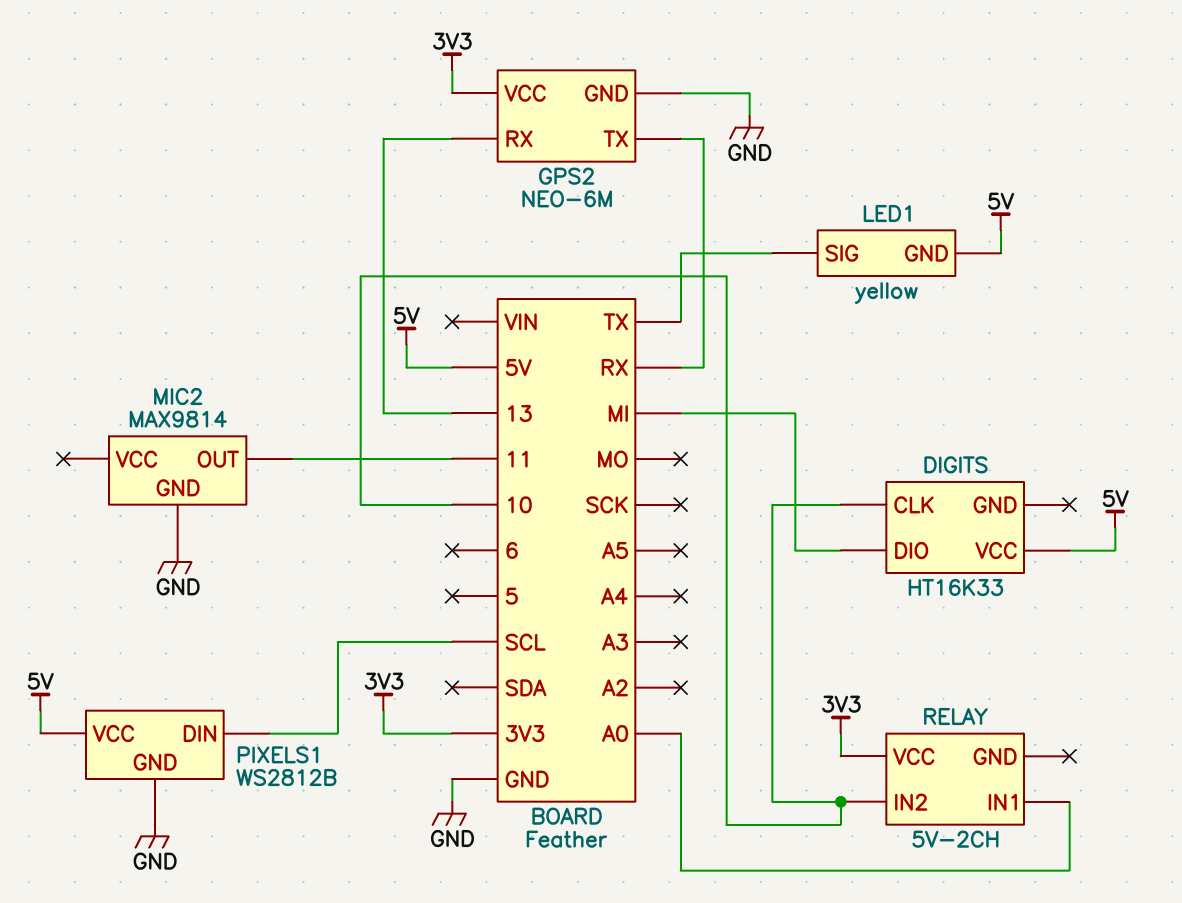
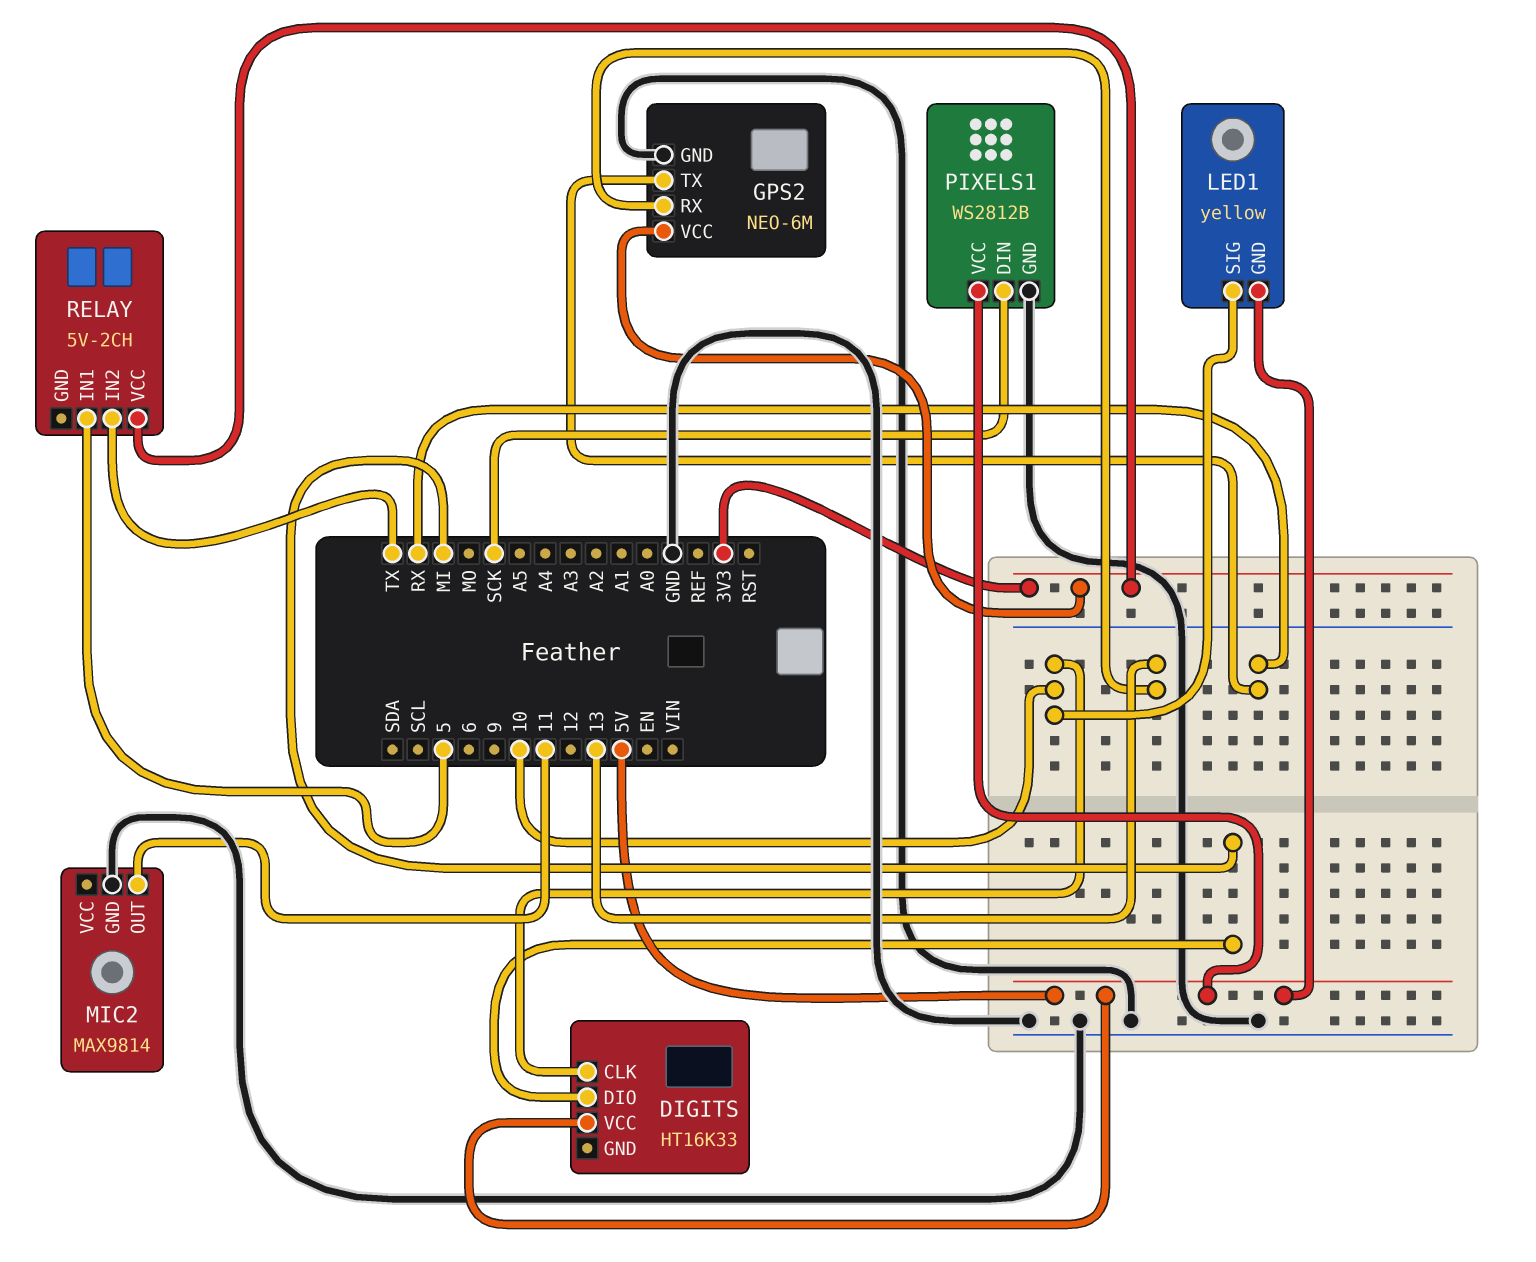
LED1 pin SIG: TX -> 10
PIXELS1 pin DIN: SCL -> SCK
RELAY pin IN1: A0 -> 5
RELAY pin IN2: 10 -> TX

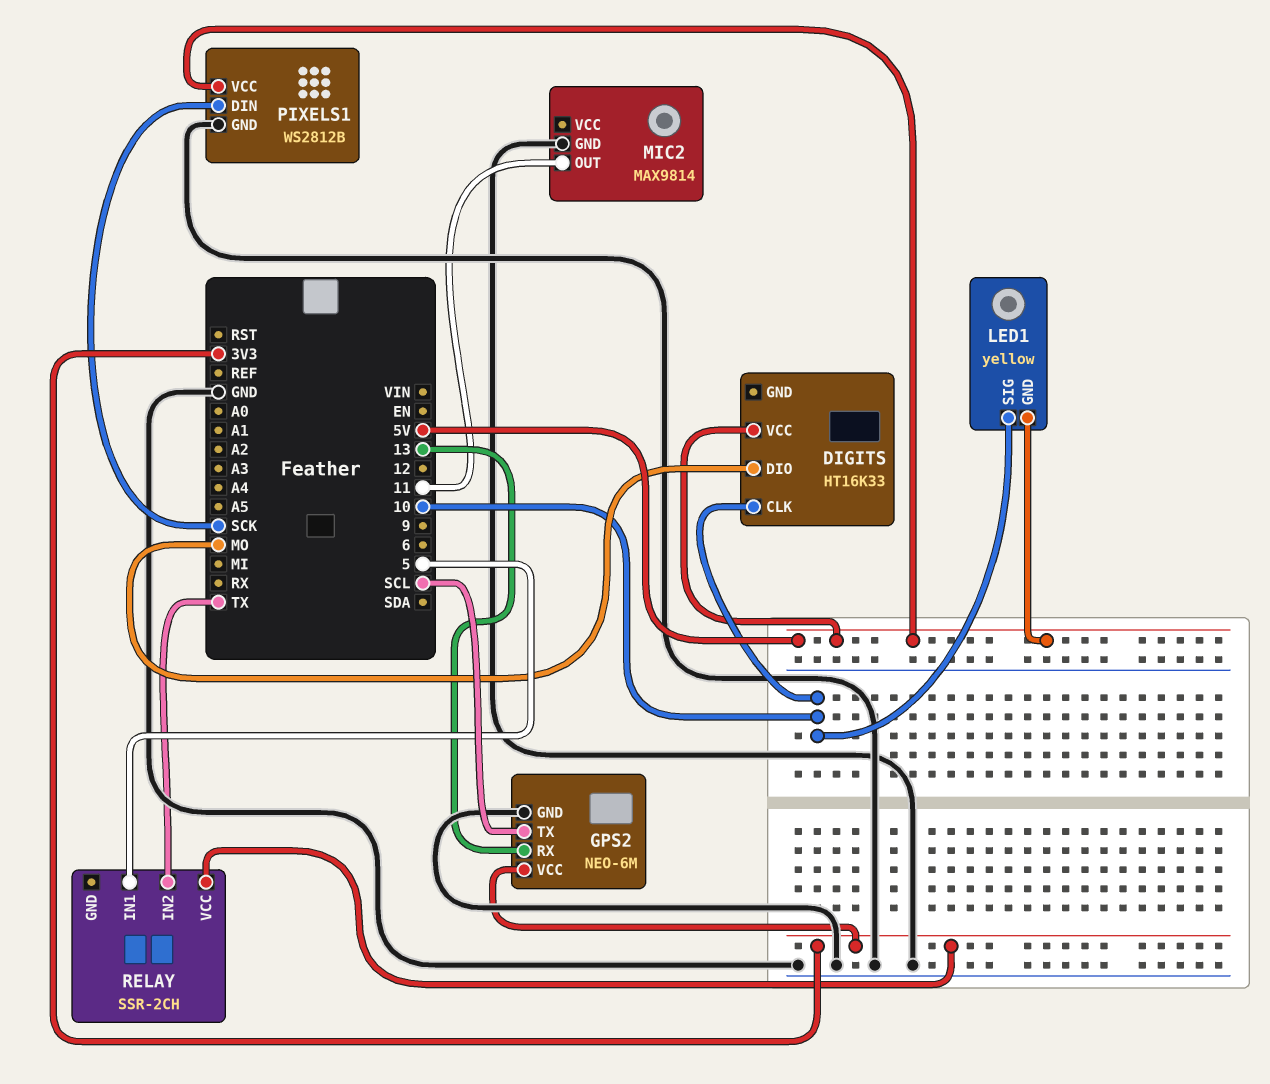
DIGITS pin DIO: MI -> MO
GPS2 pin TX: RX -> SCL
RELAY: 5V-2CH -> SSR-2CH

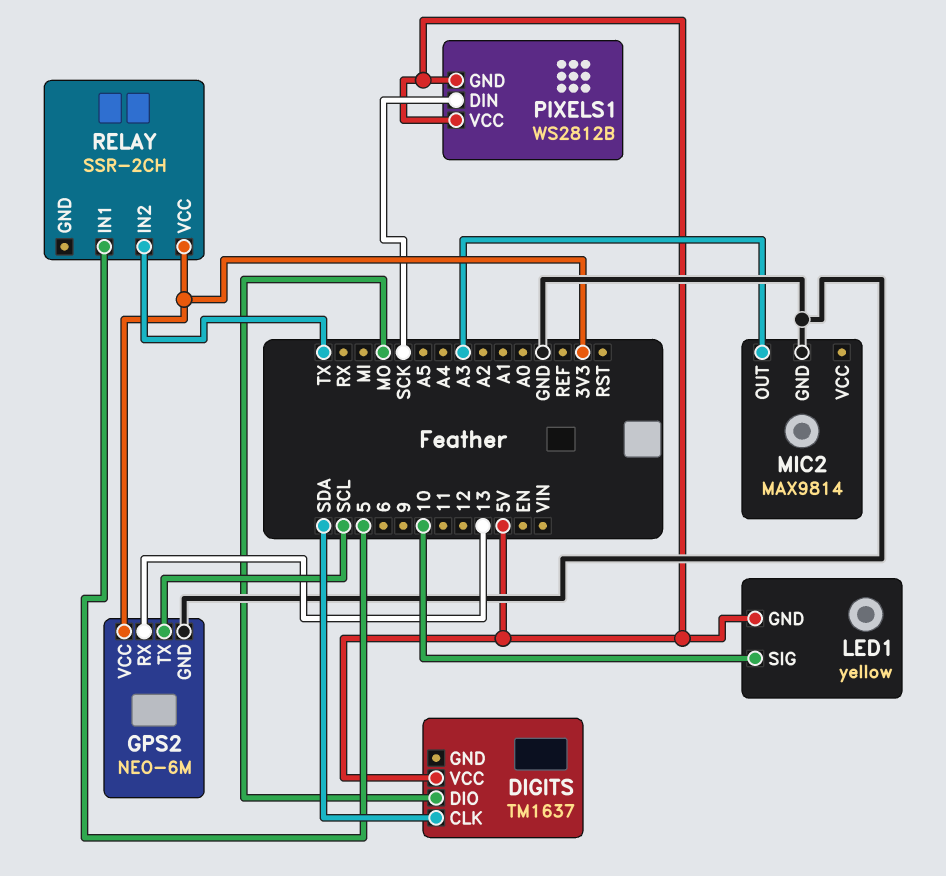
DIGITS: HT16K33 -> TM1637
DIGITS pin CLK: 10 -> SDA
MIC2 pin OUT: 11 -> A3
PIXELS1 pin GND: GND -> 5V

